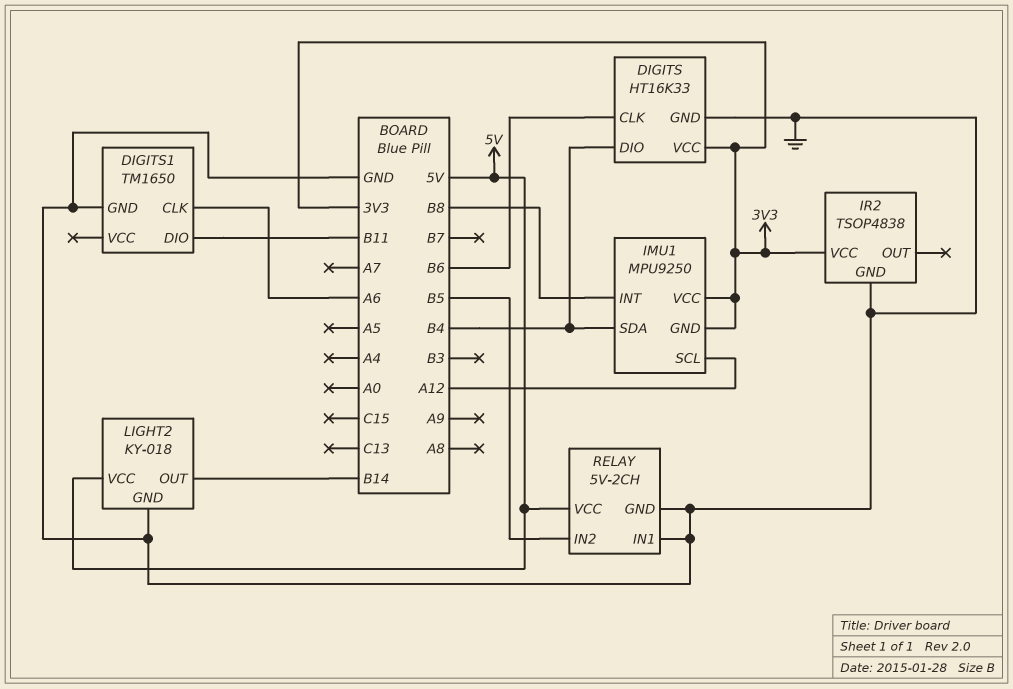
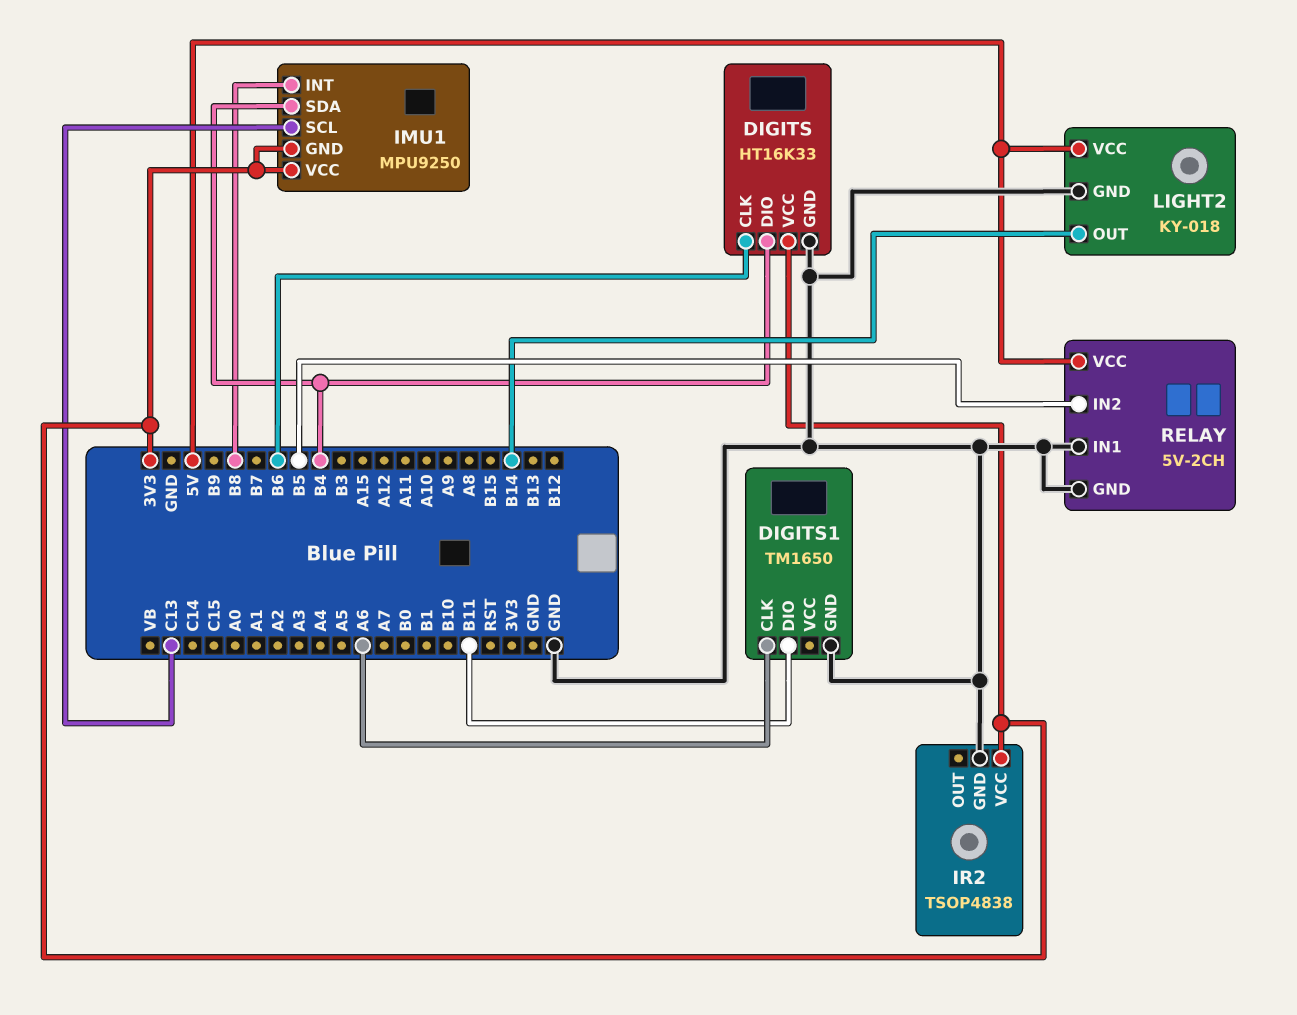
IMU1 pin SCL: A12 -> C13

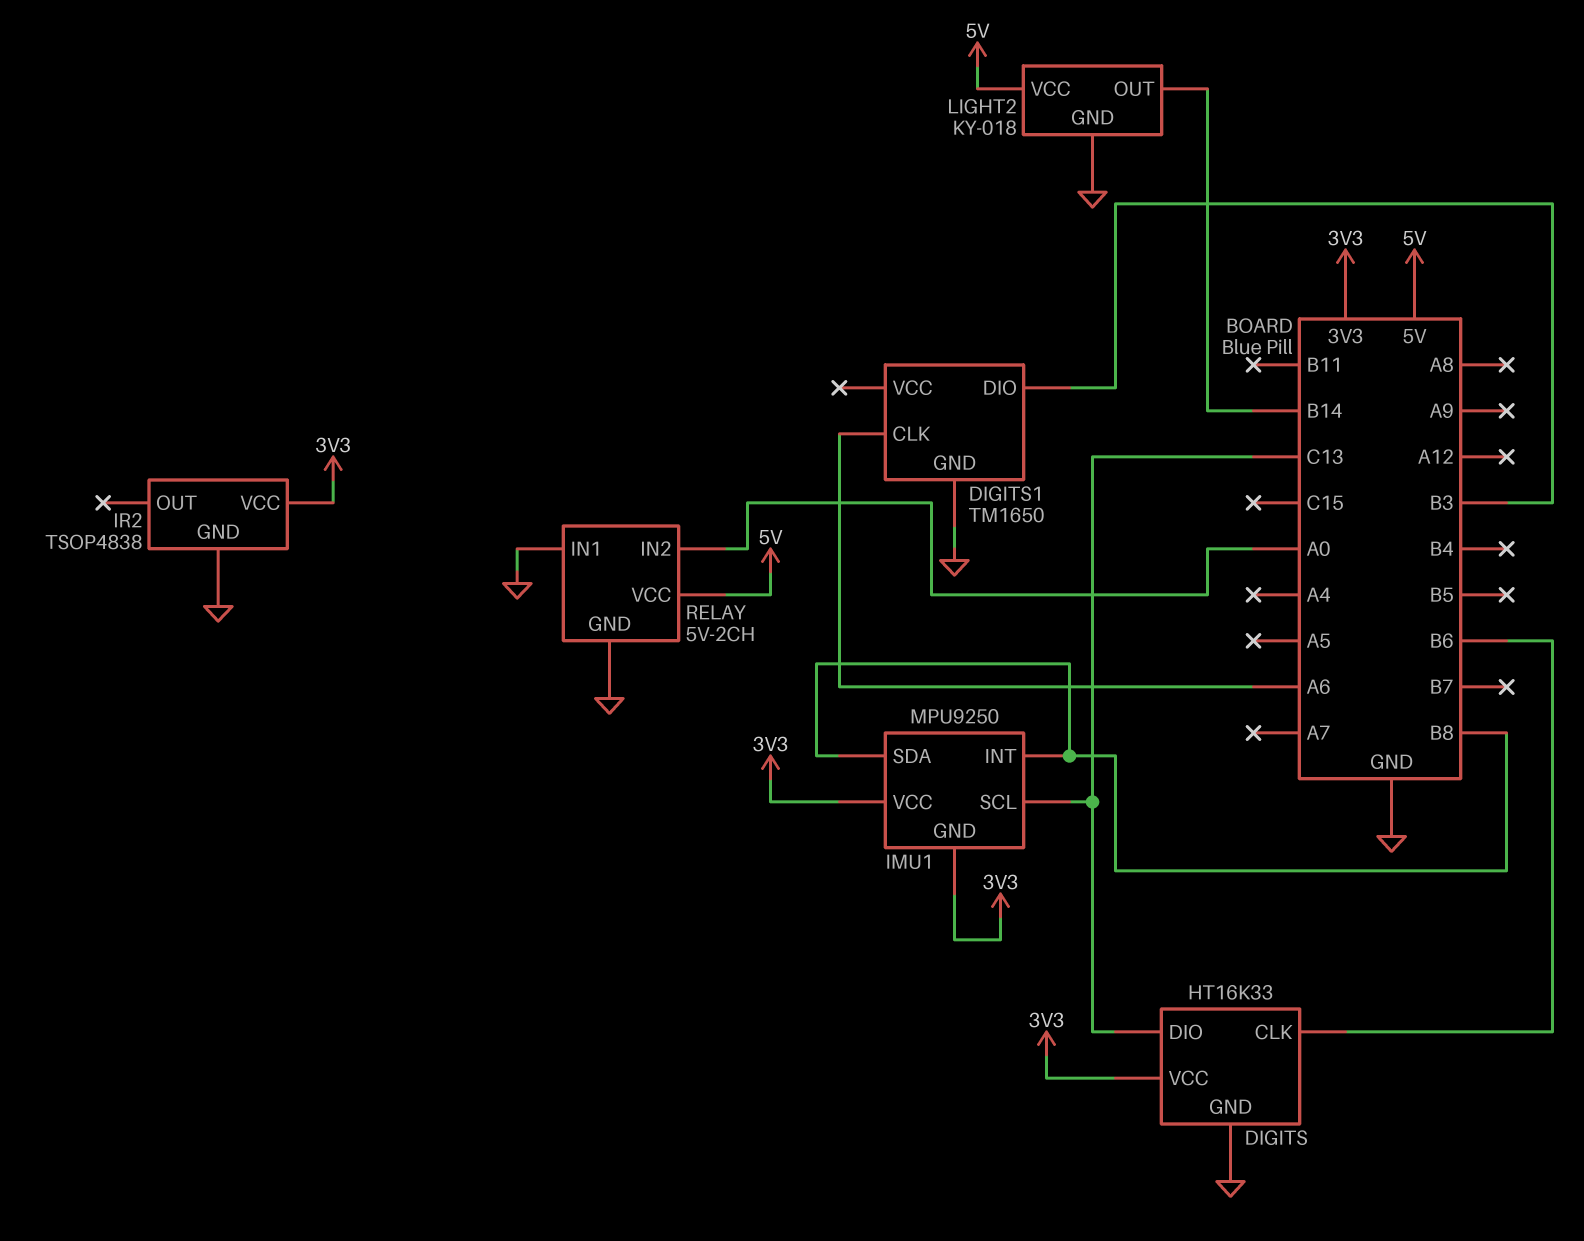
DIGITS pin DIO: B4 -> C13
DIGITS1 pin DIO: B11 -> B3
IMU1 pin SDA: B4 -> B8
RELAY pin IN2: B5 -> A0

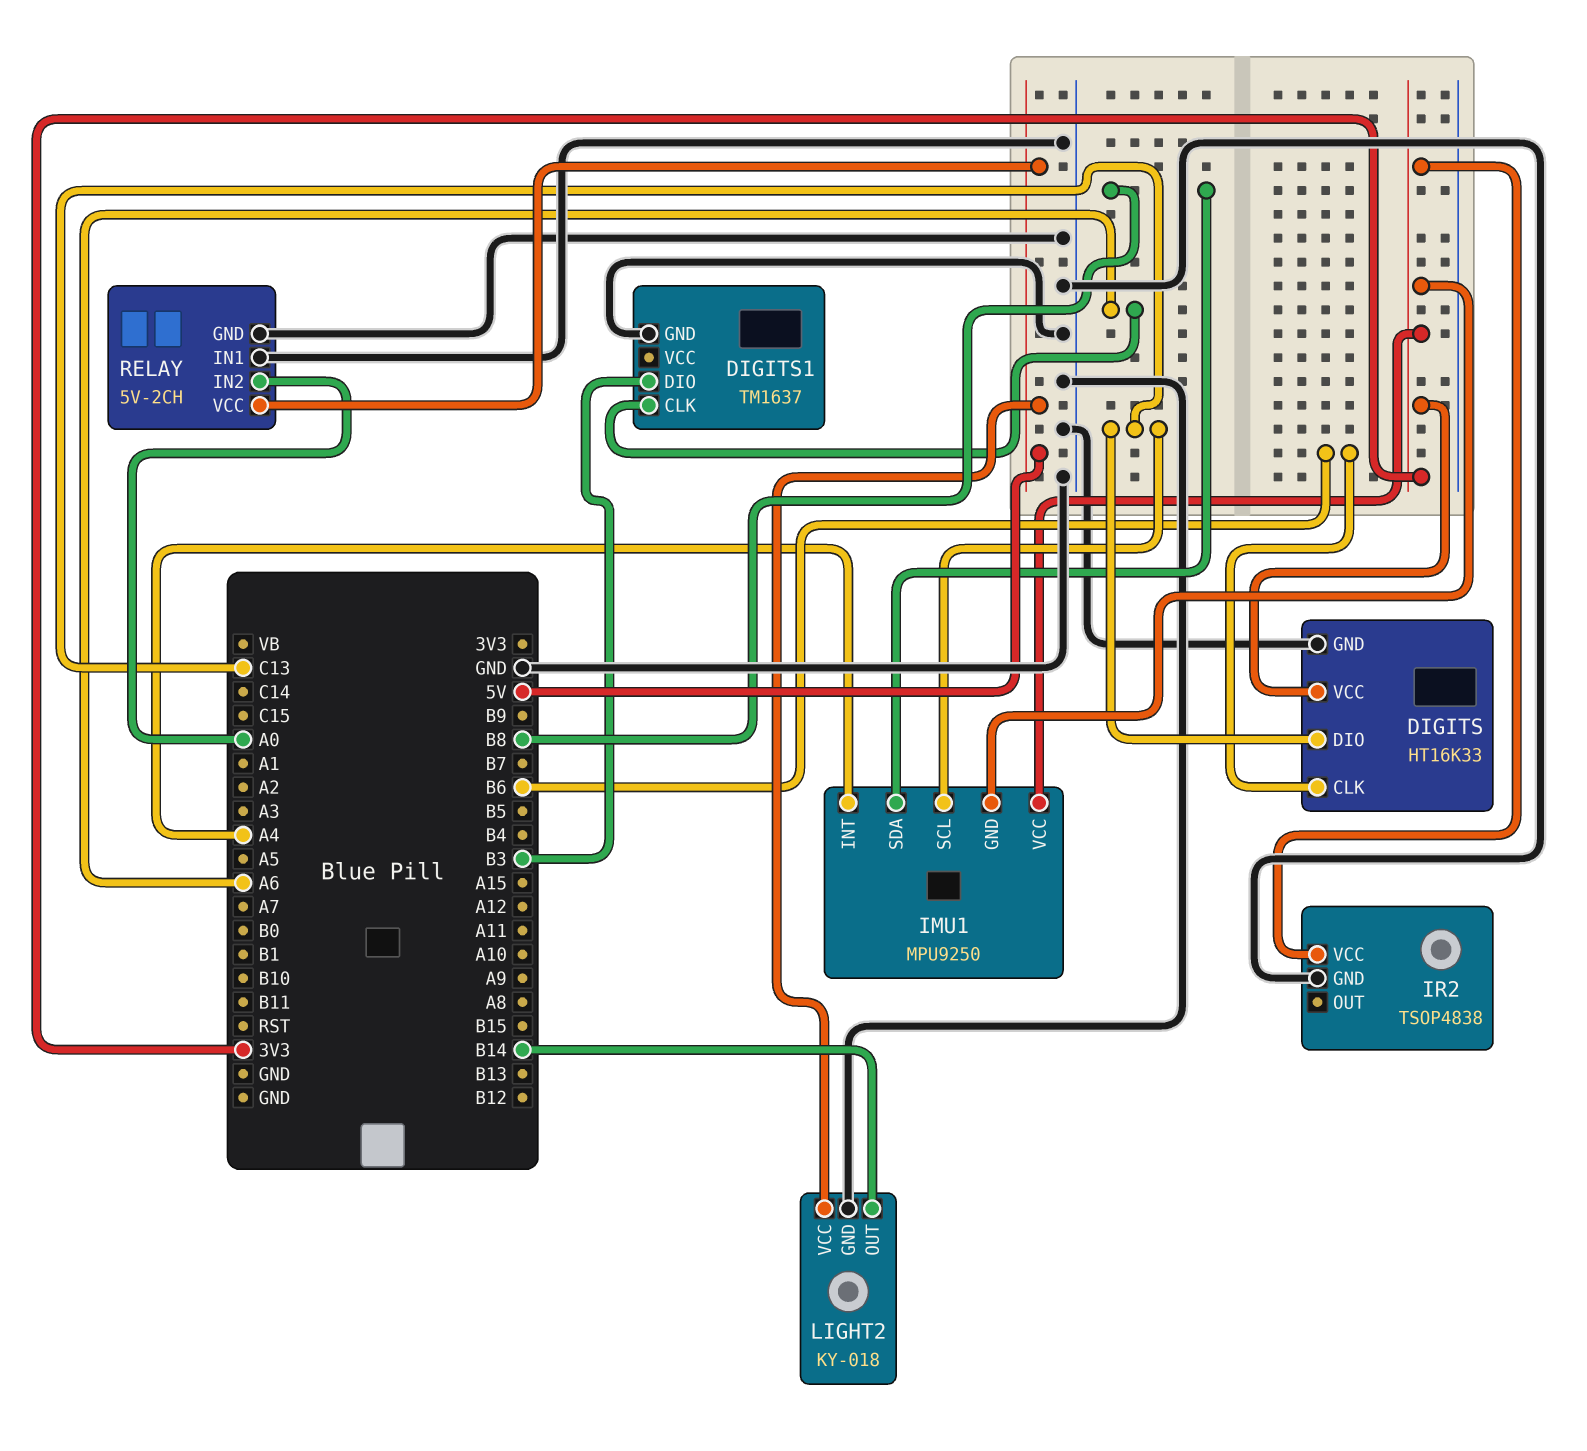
DIGITS1: TM1650 -> TM1637
IMU1 pin INT: B8 -> A4

